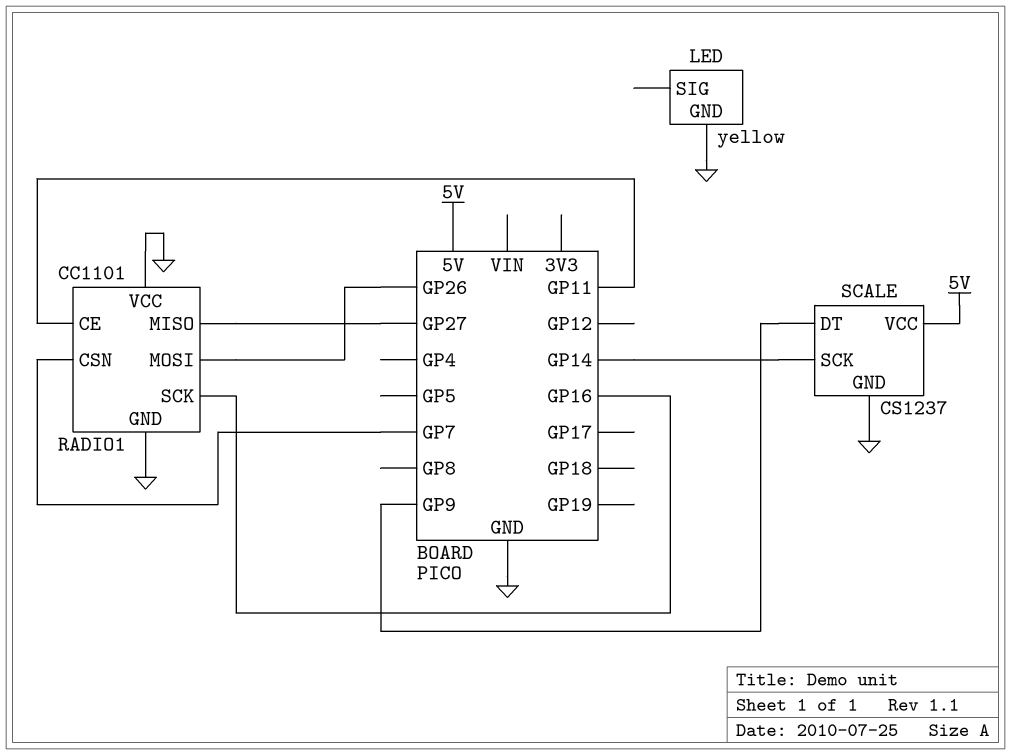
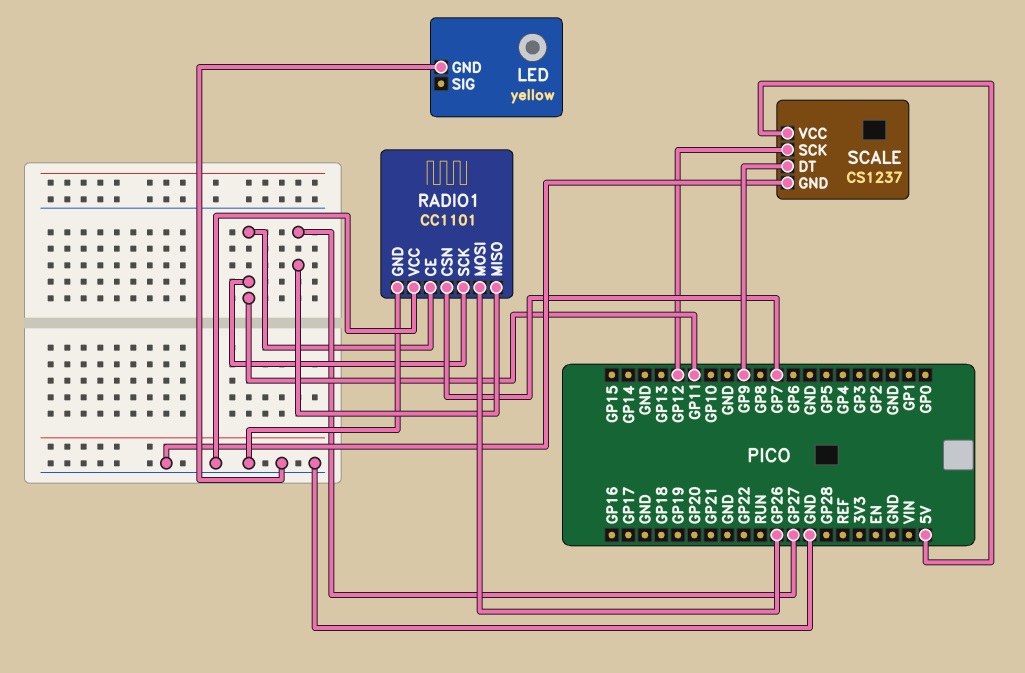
RADIO1 pin SCK: GP16 -> GP11
SCALE pin SCK: GP14 -> GP12

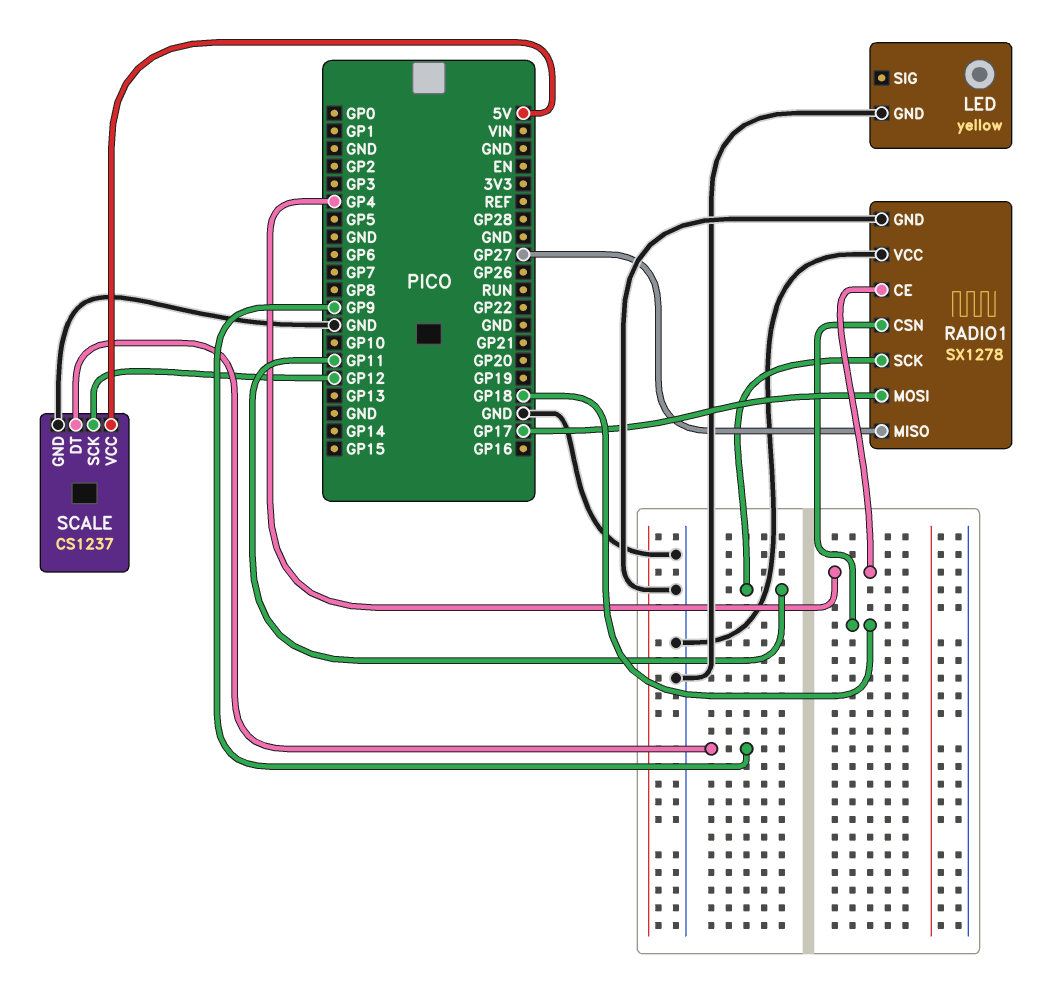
RADIO1: CC1101 -> SX1278
RADIO1 pin CE: GP11 -> GP4
RADIO1 pin CSN: GP7 -> GP18
RADIO1 pin MOSI: GP26 -> GP17

